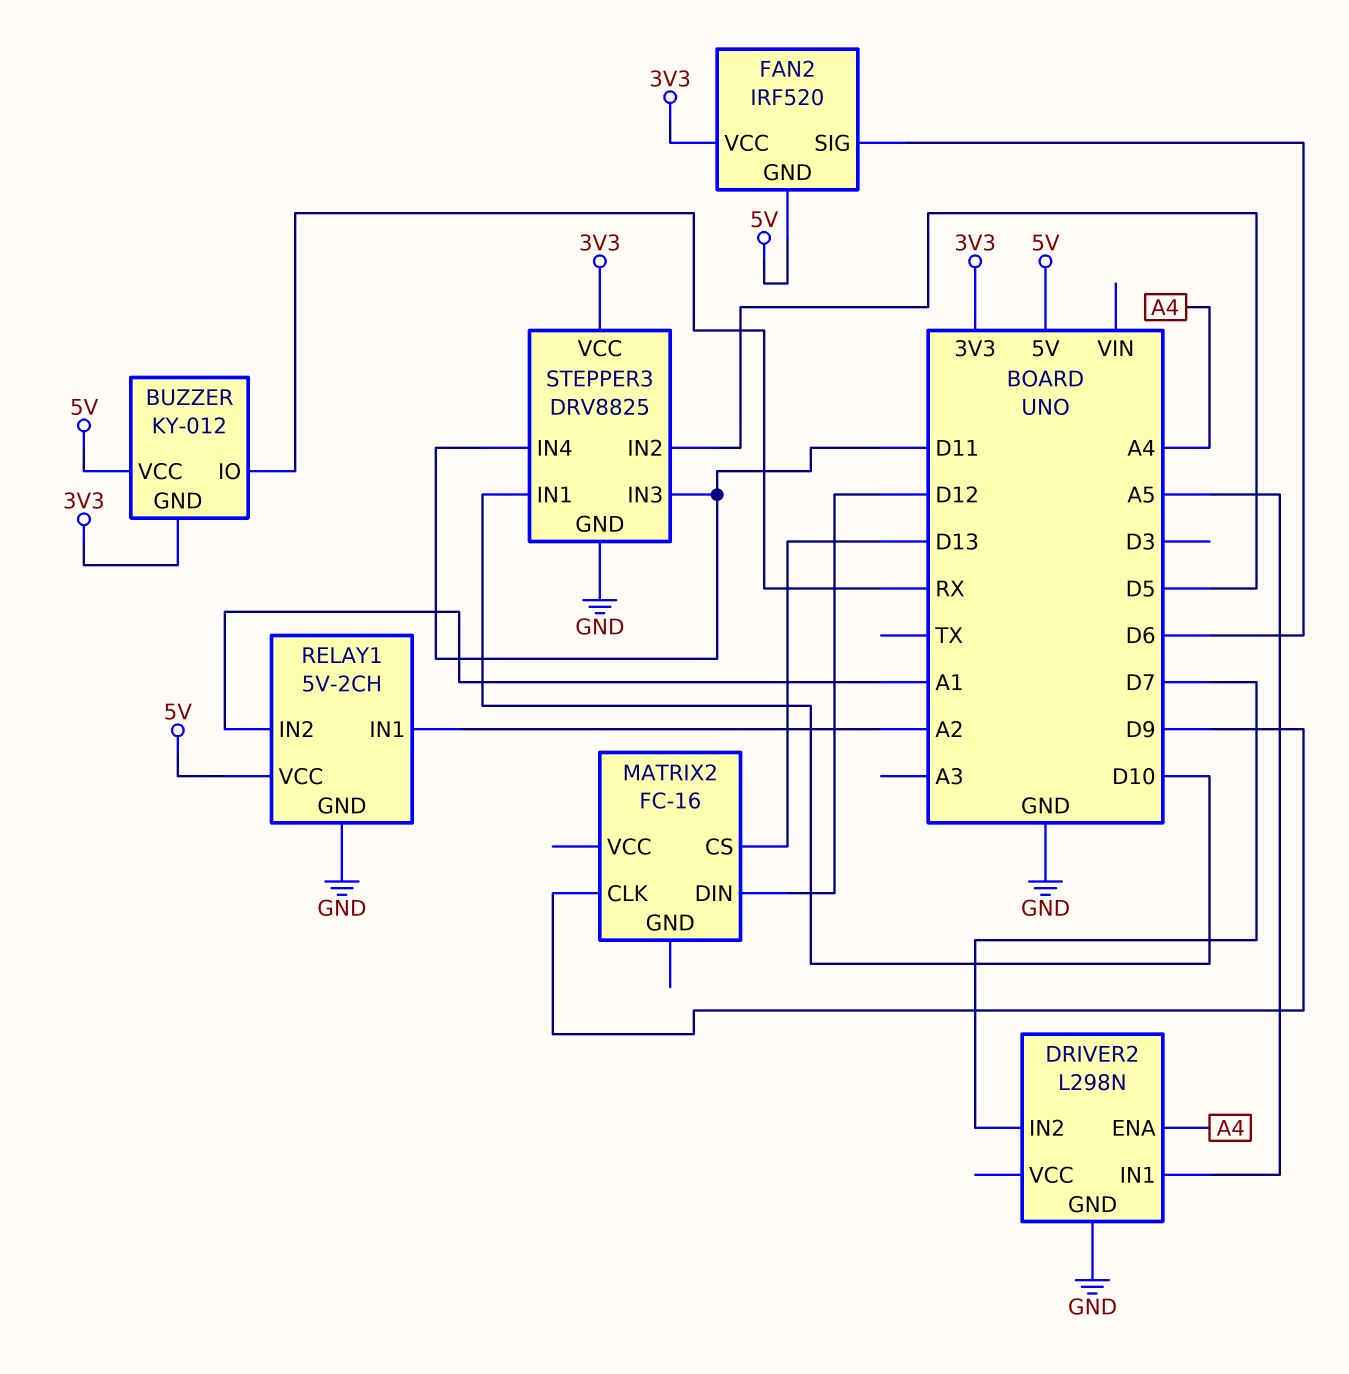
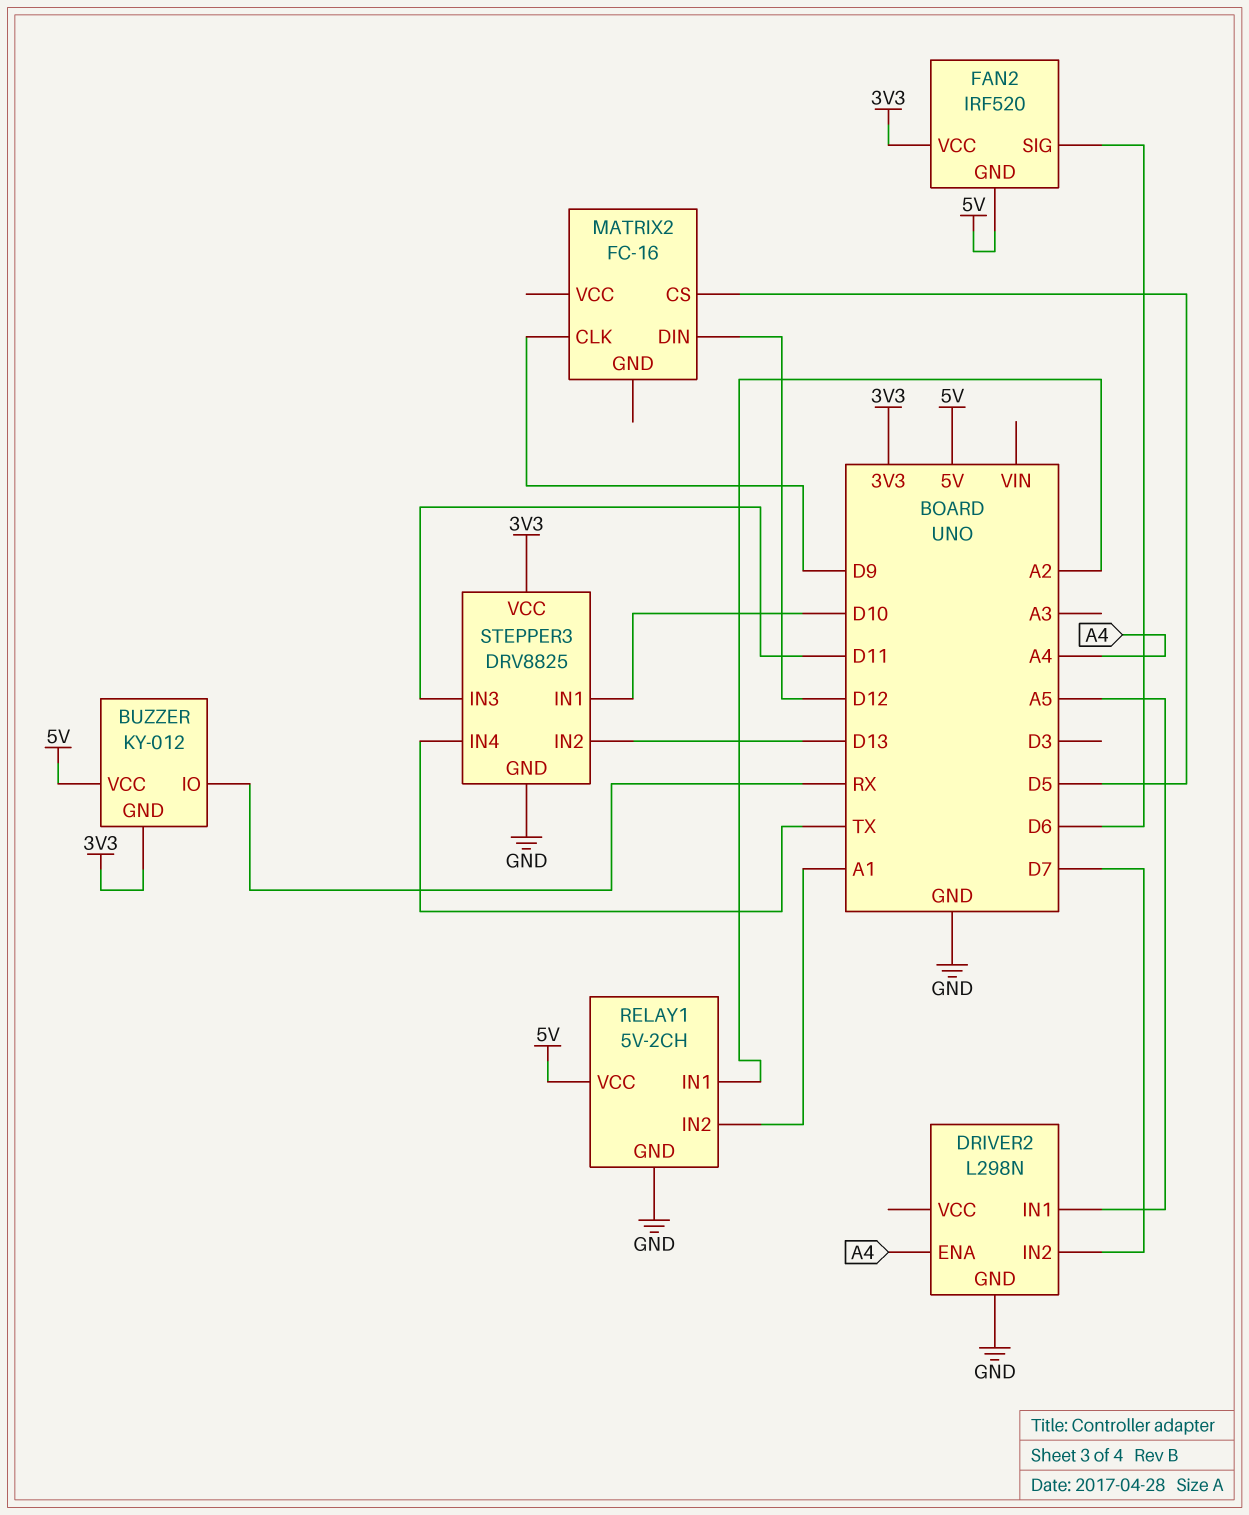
MATRIX2 pin CS: D13 -> D5
STEPPER3 pin IN2: D5 -> D13
STEPPER3 pin IN4: D11 -> TX

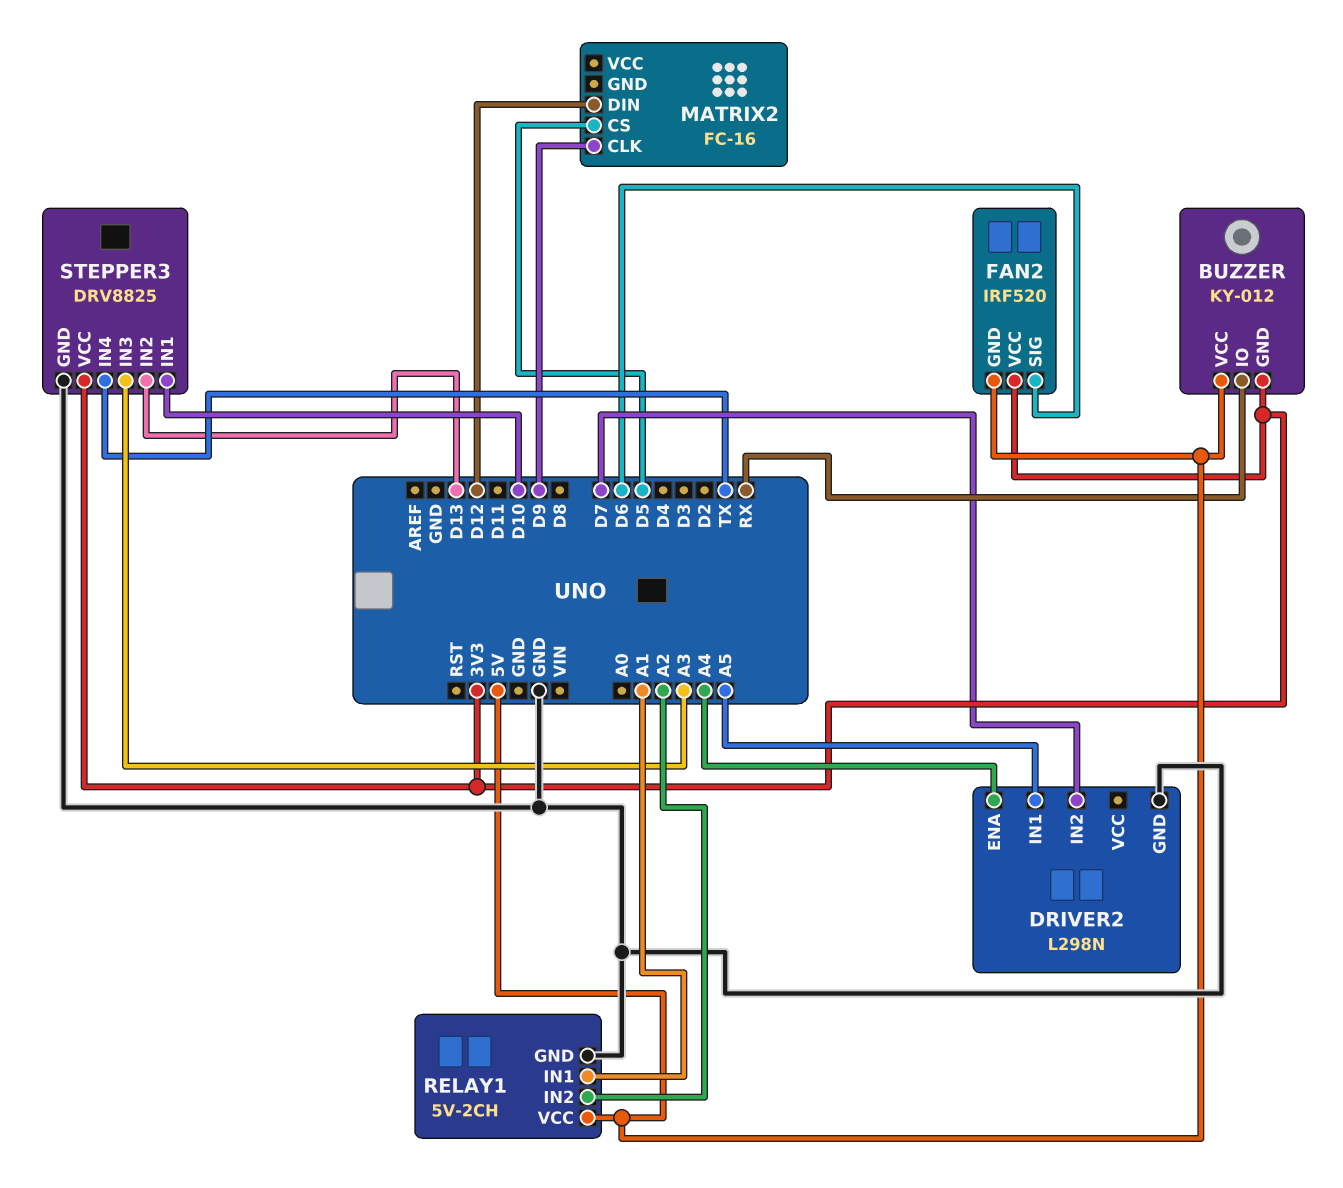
RELAY1 pin IN1: A2 -> A1
RELAY1 pin IN2: A1 -> A2
STEPPER3 pin IN3: D11 -> A3

